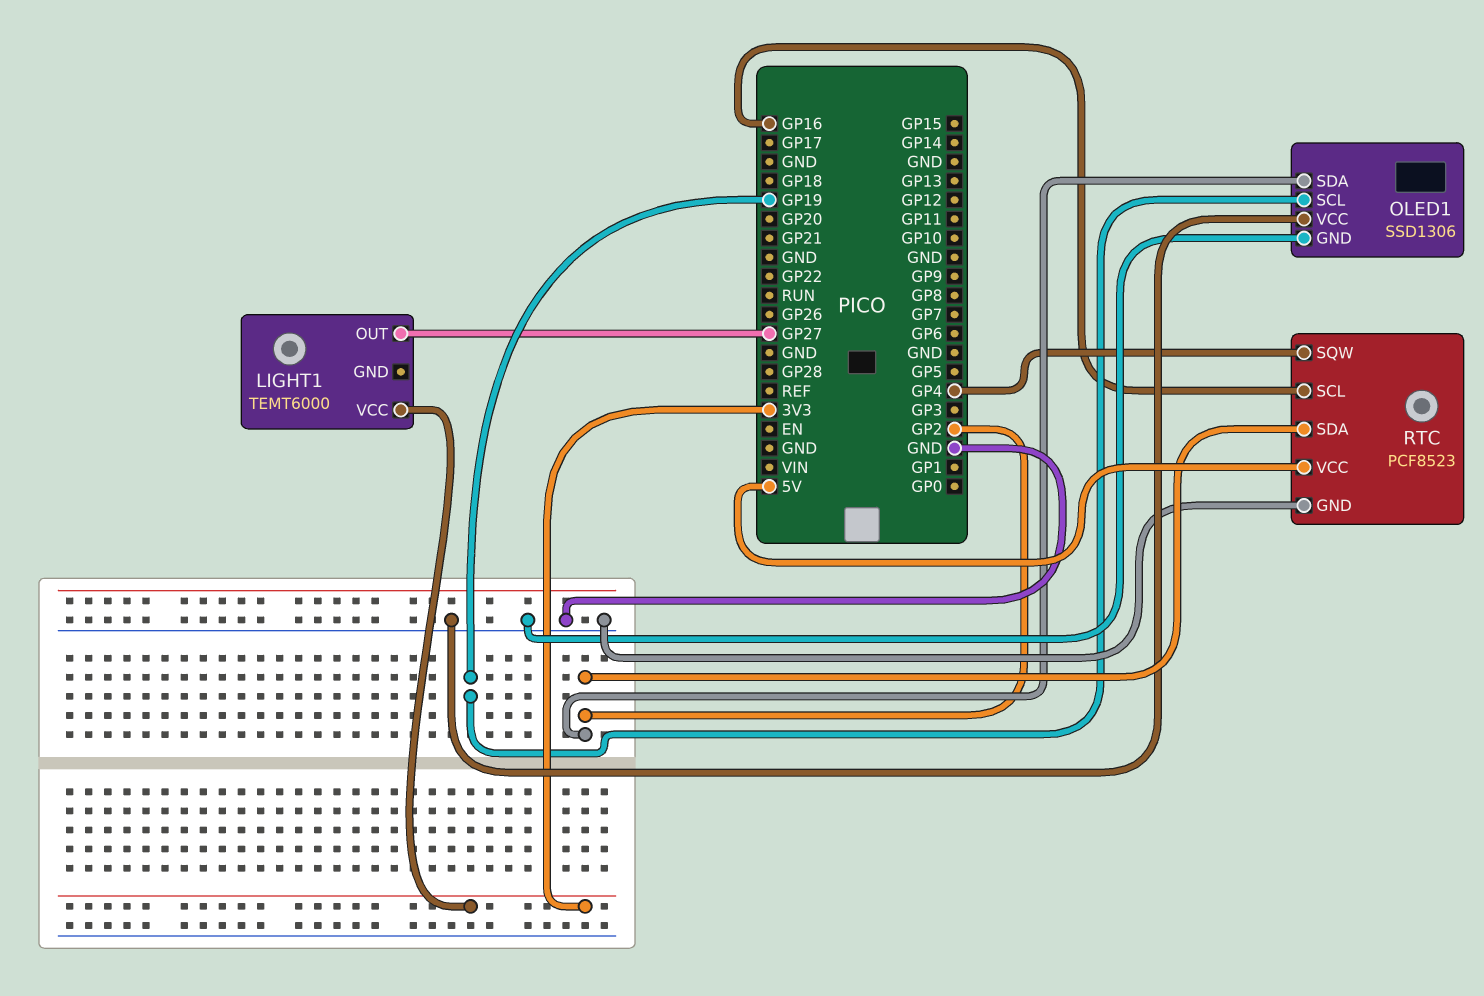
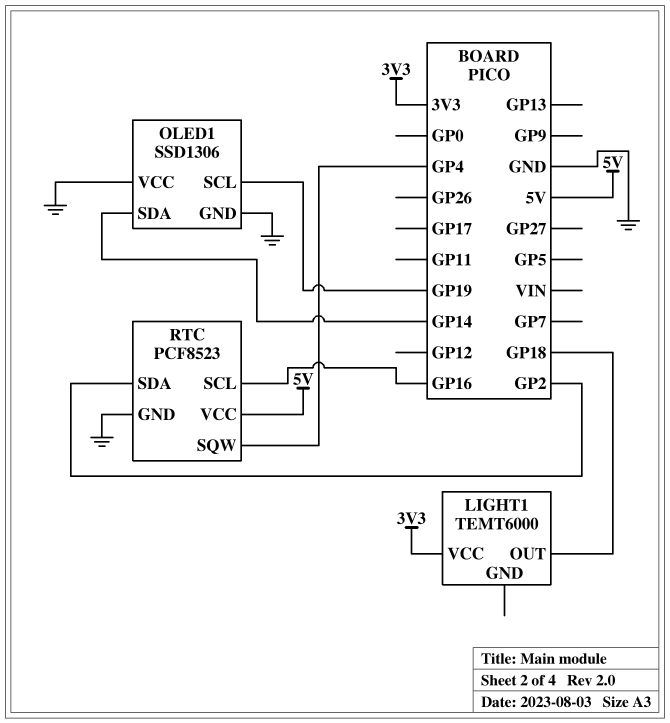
LIGHT1 pin OUT: GP27 -> GP18
OLED1 pin SDA: GP2 -> GP14

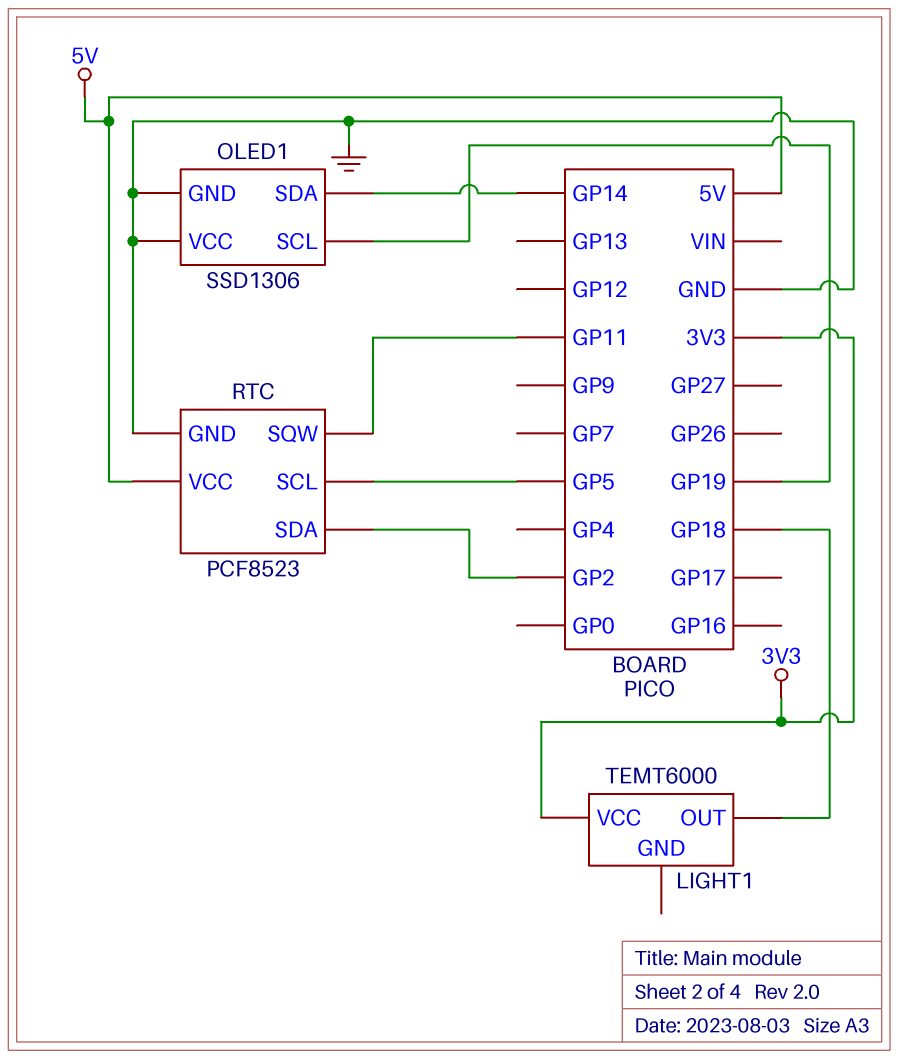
RTC pin SCL: GP16 -> GP5
RTC pin SQW: GP4 -> GP11

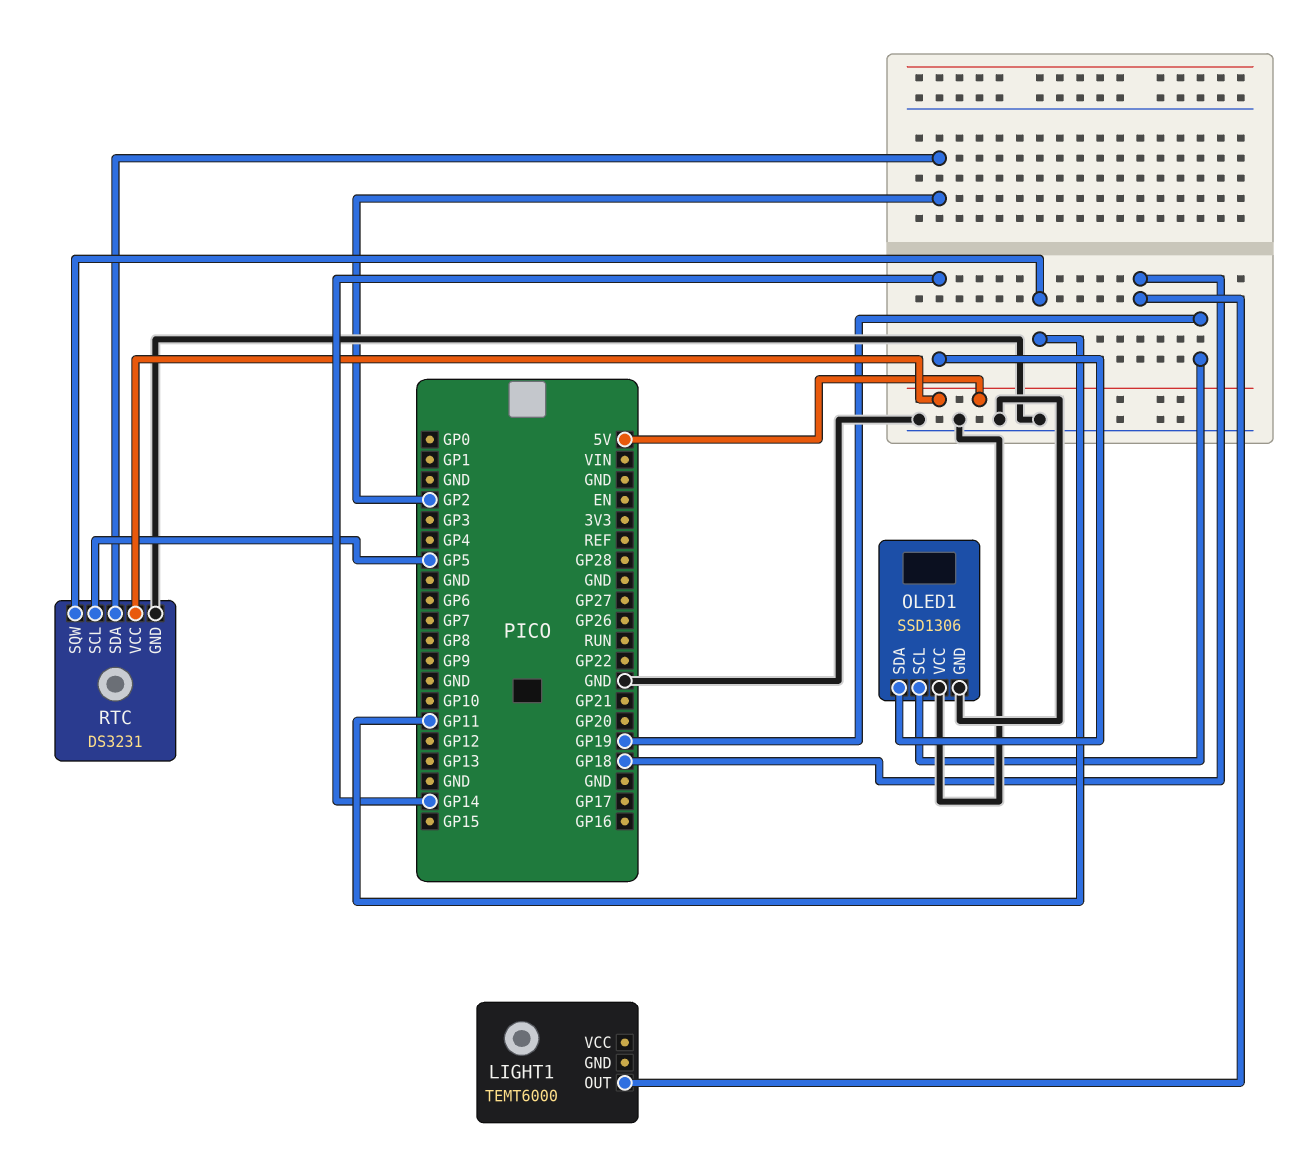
LIGHT1 pin VCC: 3V3 -> none
RTC: PCF8523 -> DS3231

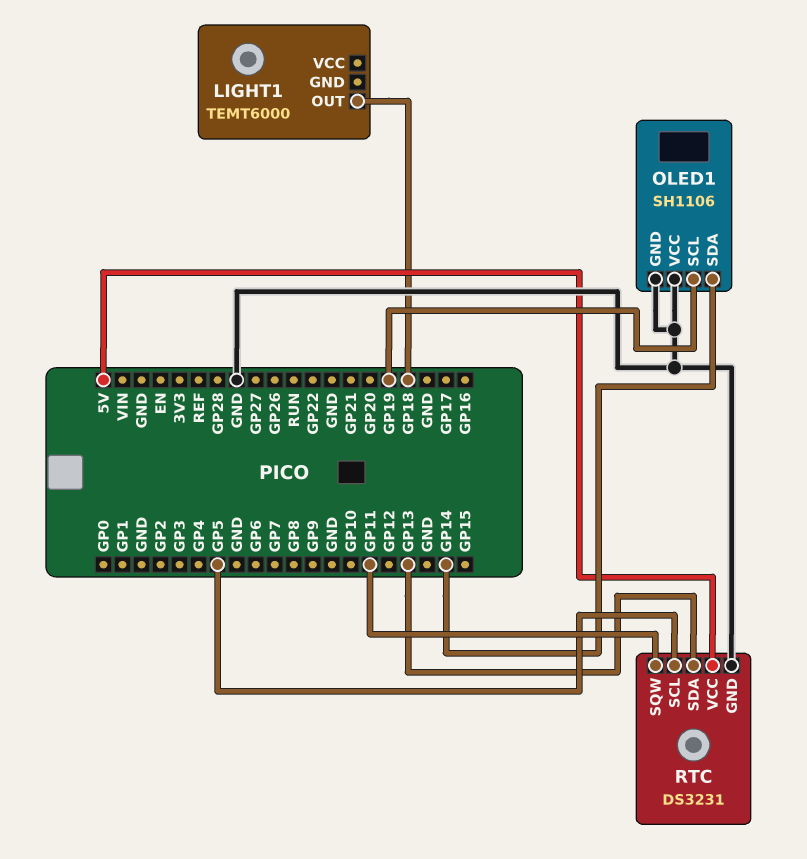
OLED1: SSD1306 -> SH1106
RTC pin SDA: GP2 -> GP13

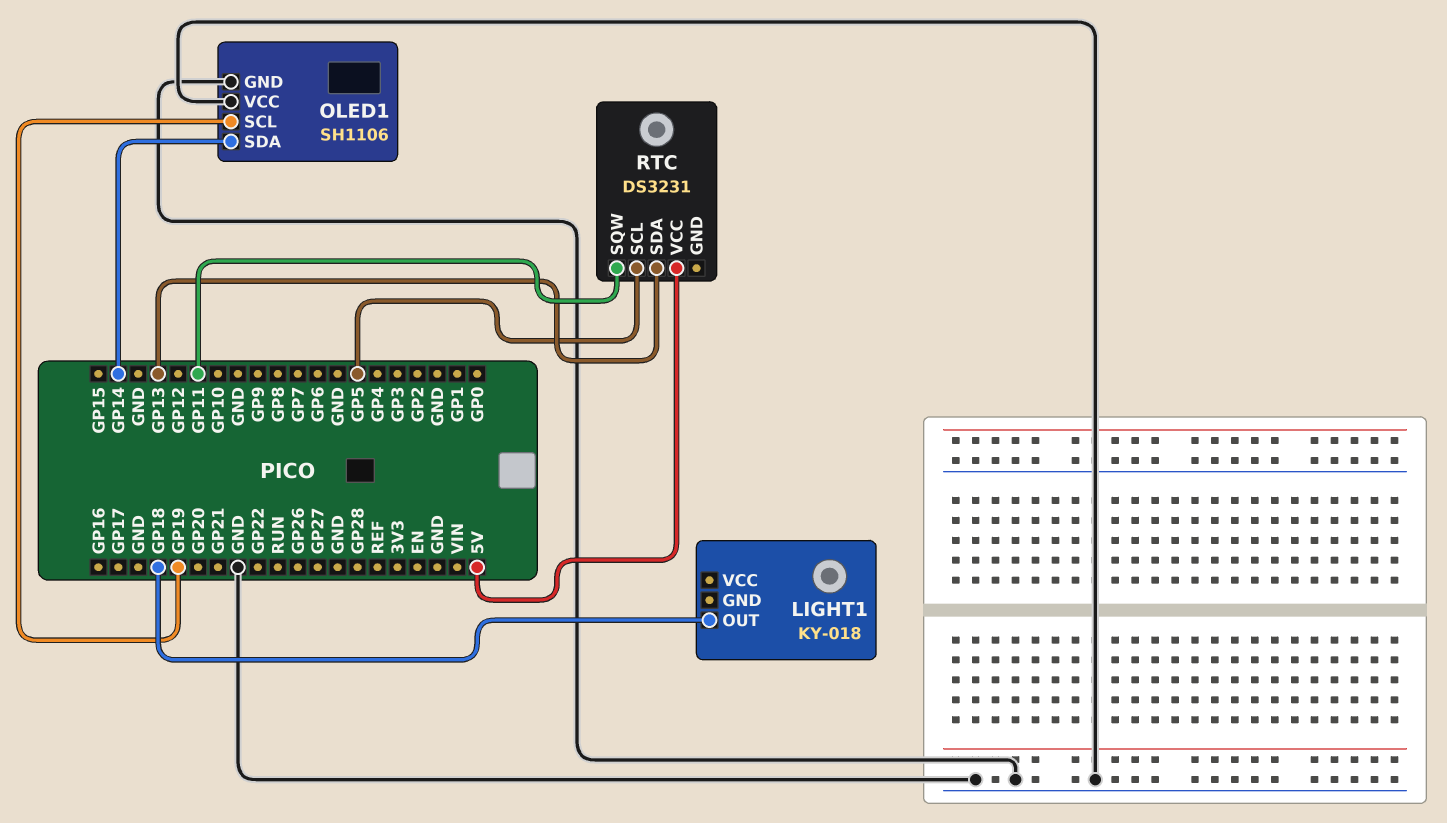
LIGHT1: TEMT6000 -> KY-018
RTC pin GND: GND -> none

